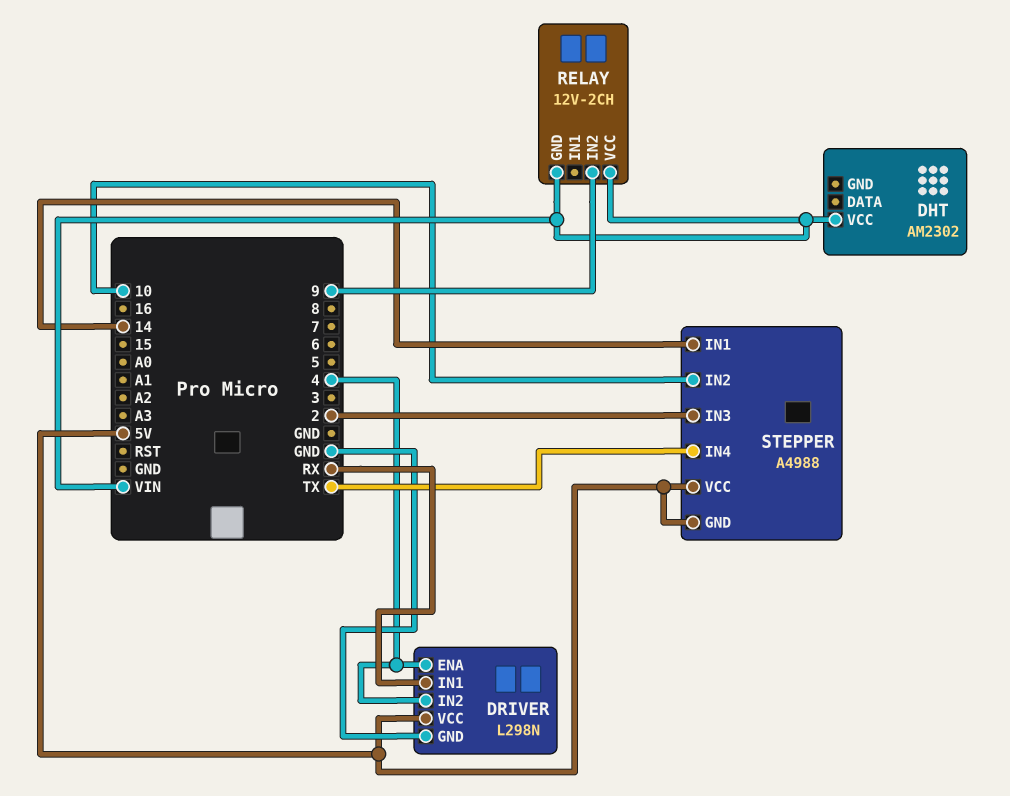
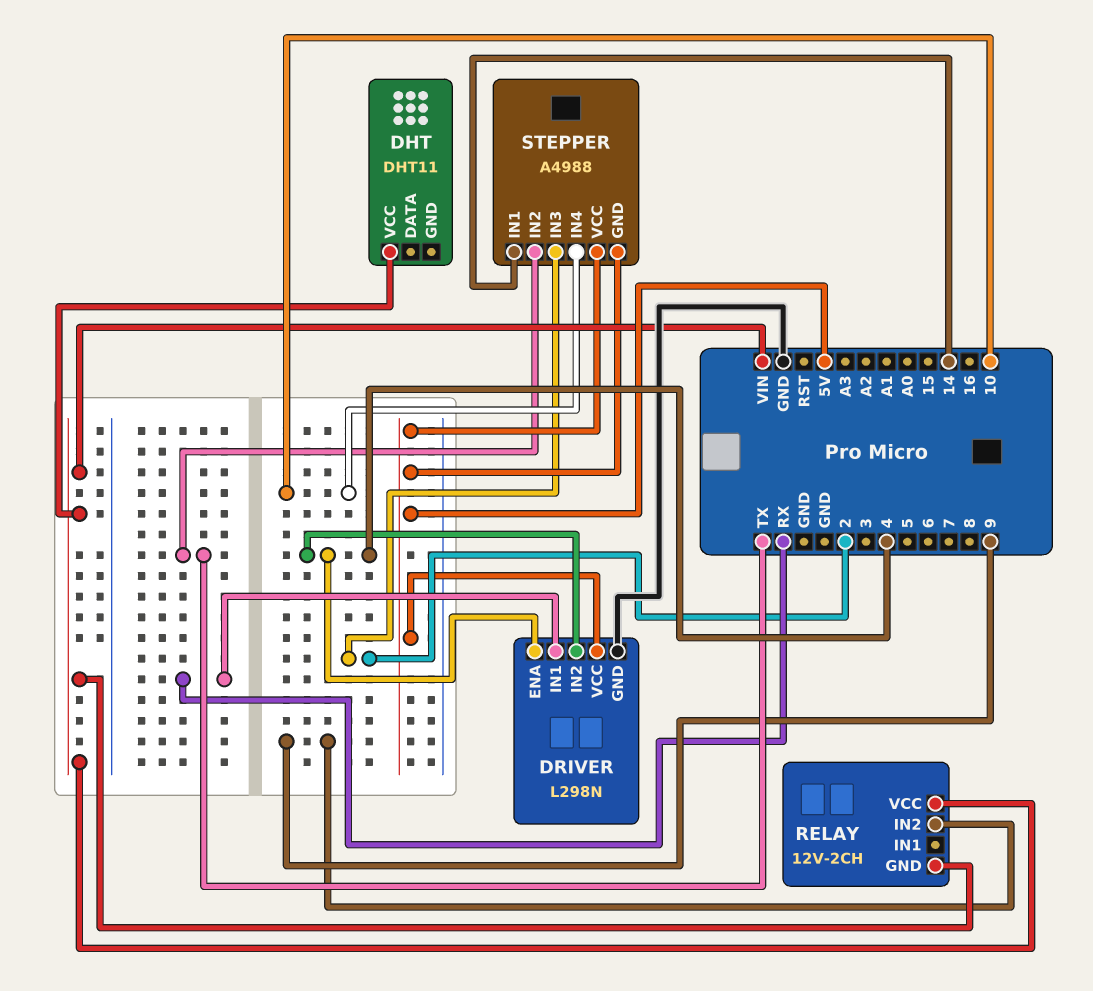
DHT: AM2302 -> DHT11
STEPPER pin IN2: 10 -> TX
STEPPER pin IN4: TX -> 10

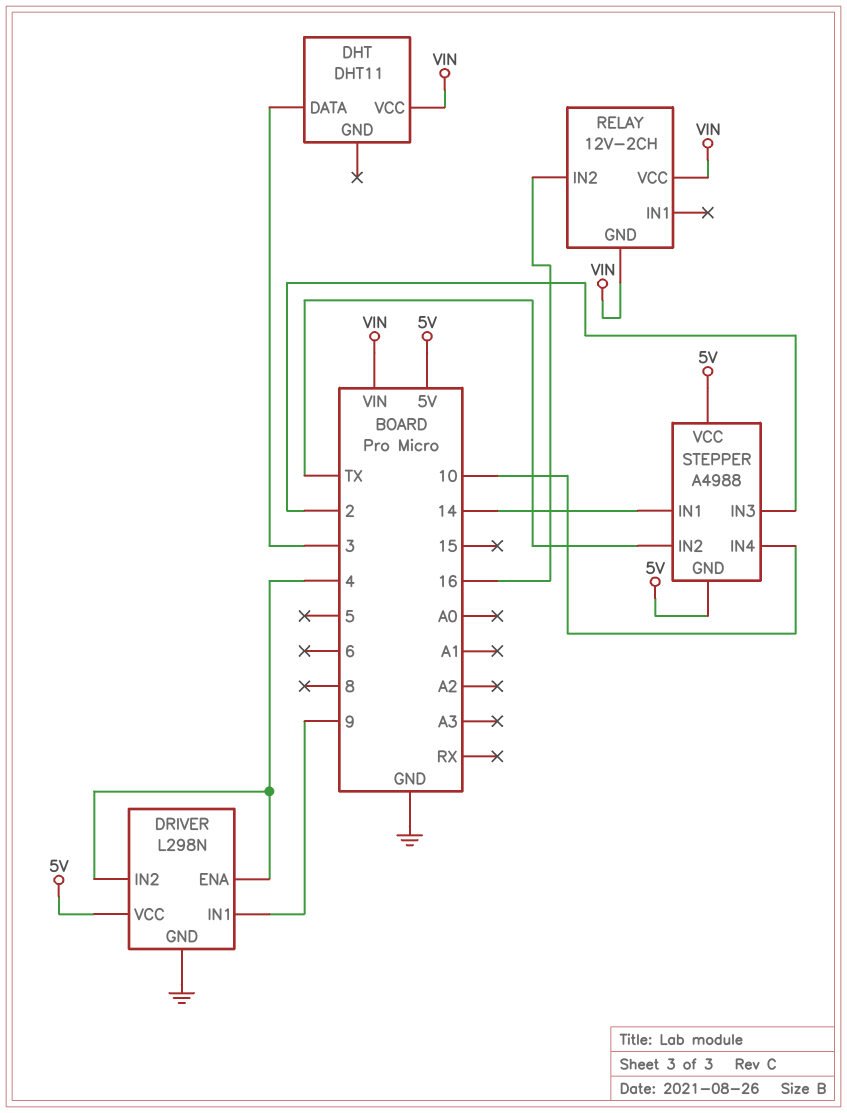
DHT pin DATA: none -> 3
DRIVER pin IN1: RX -> 9
RELAY pin IN2: 9 -> 16

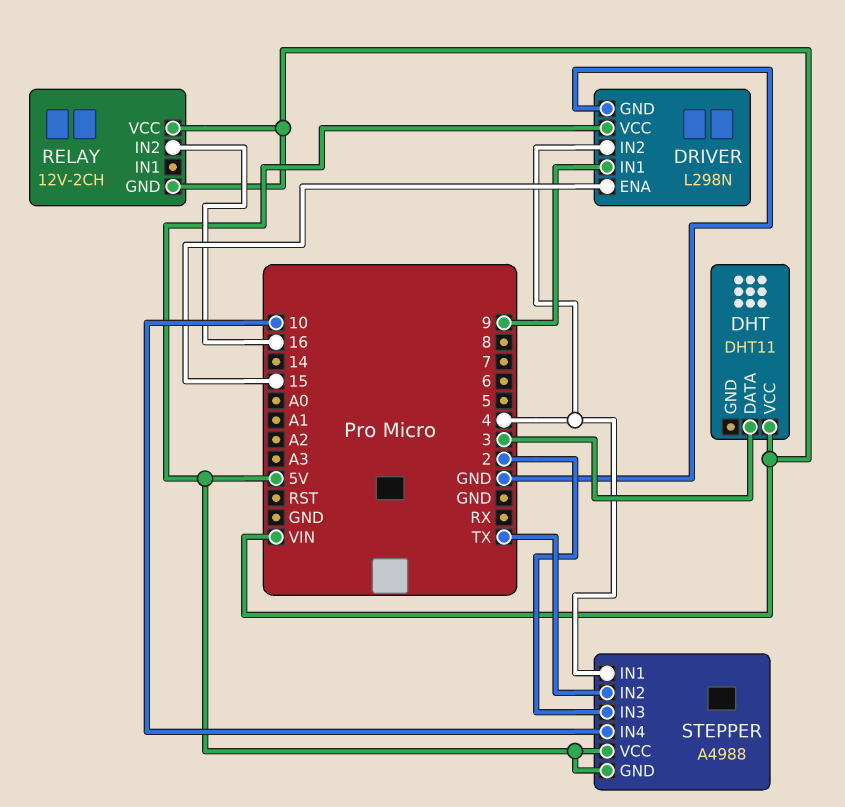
DRIVER pin ENA: 4 -> 15
STEPPER pin IN1: 14 -> 4

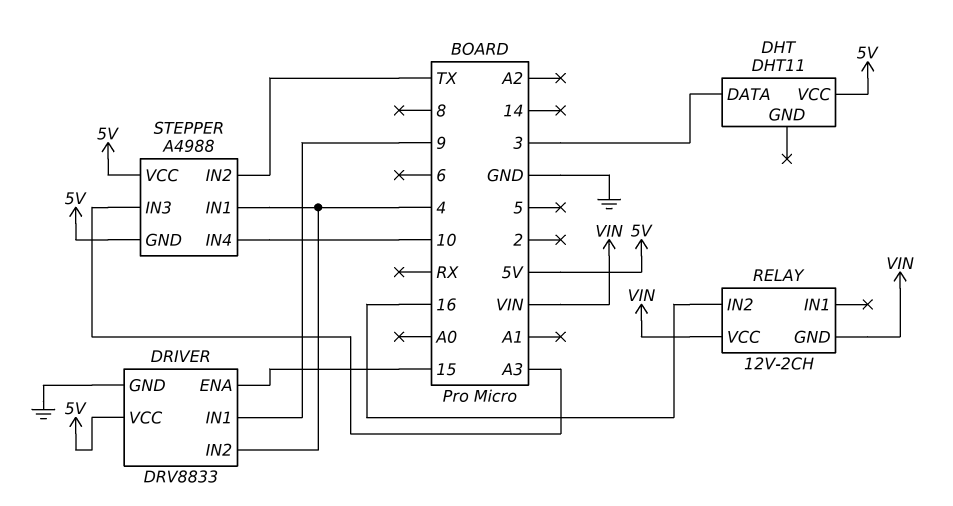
DHT pin VCC: VIN -> 5V
DRIVER: L298N -> DRV8833
STEPPER pin IN3: 2 -> A3

